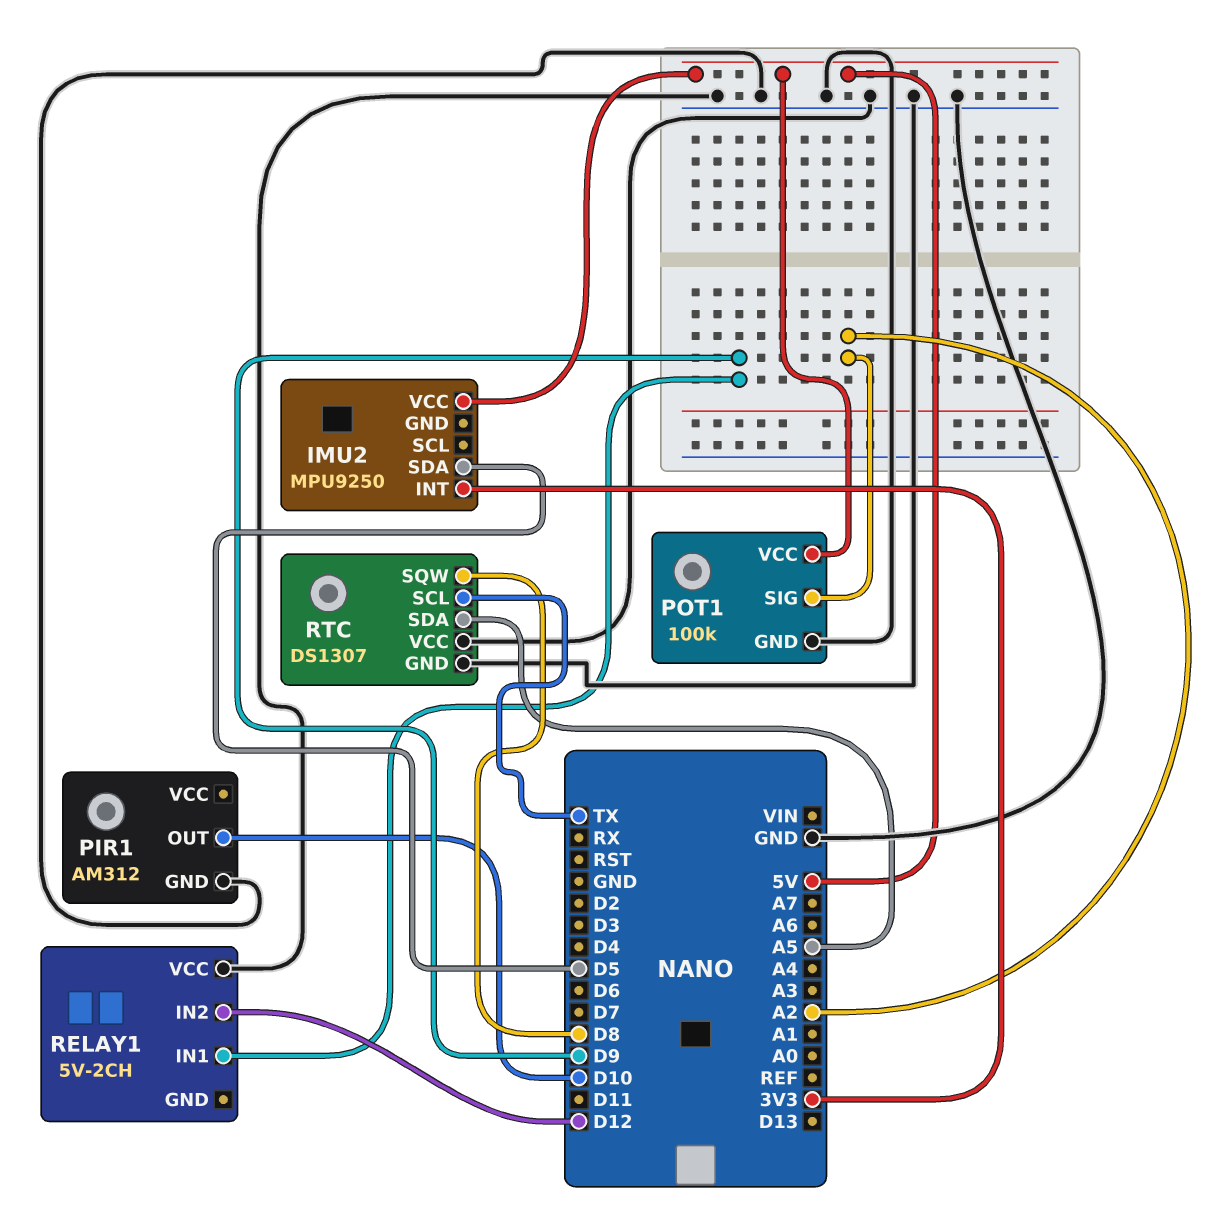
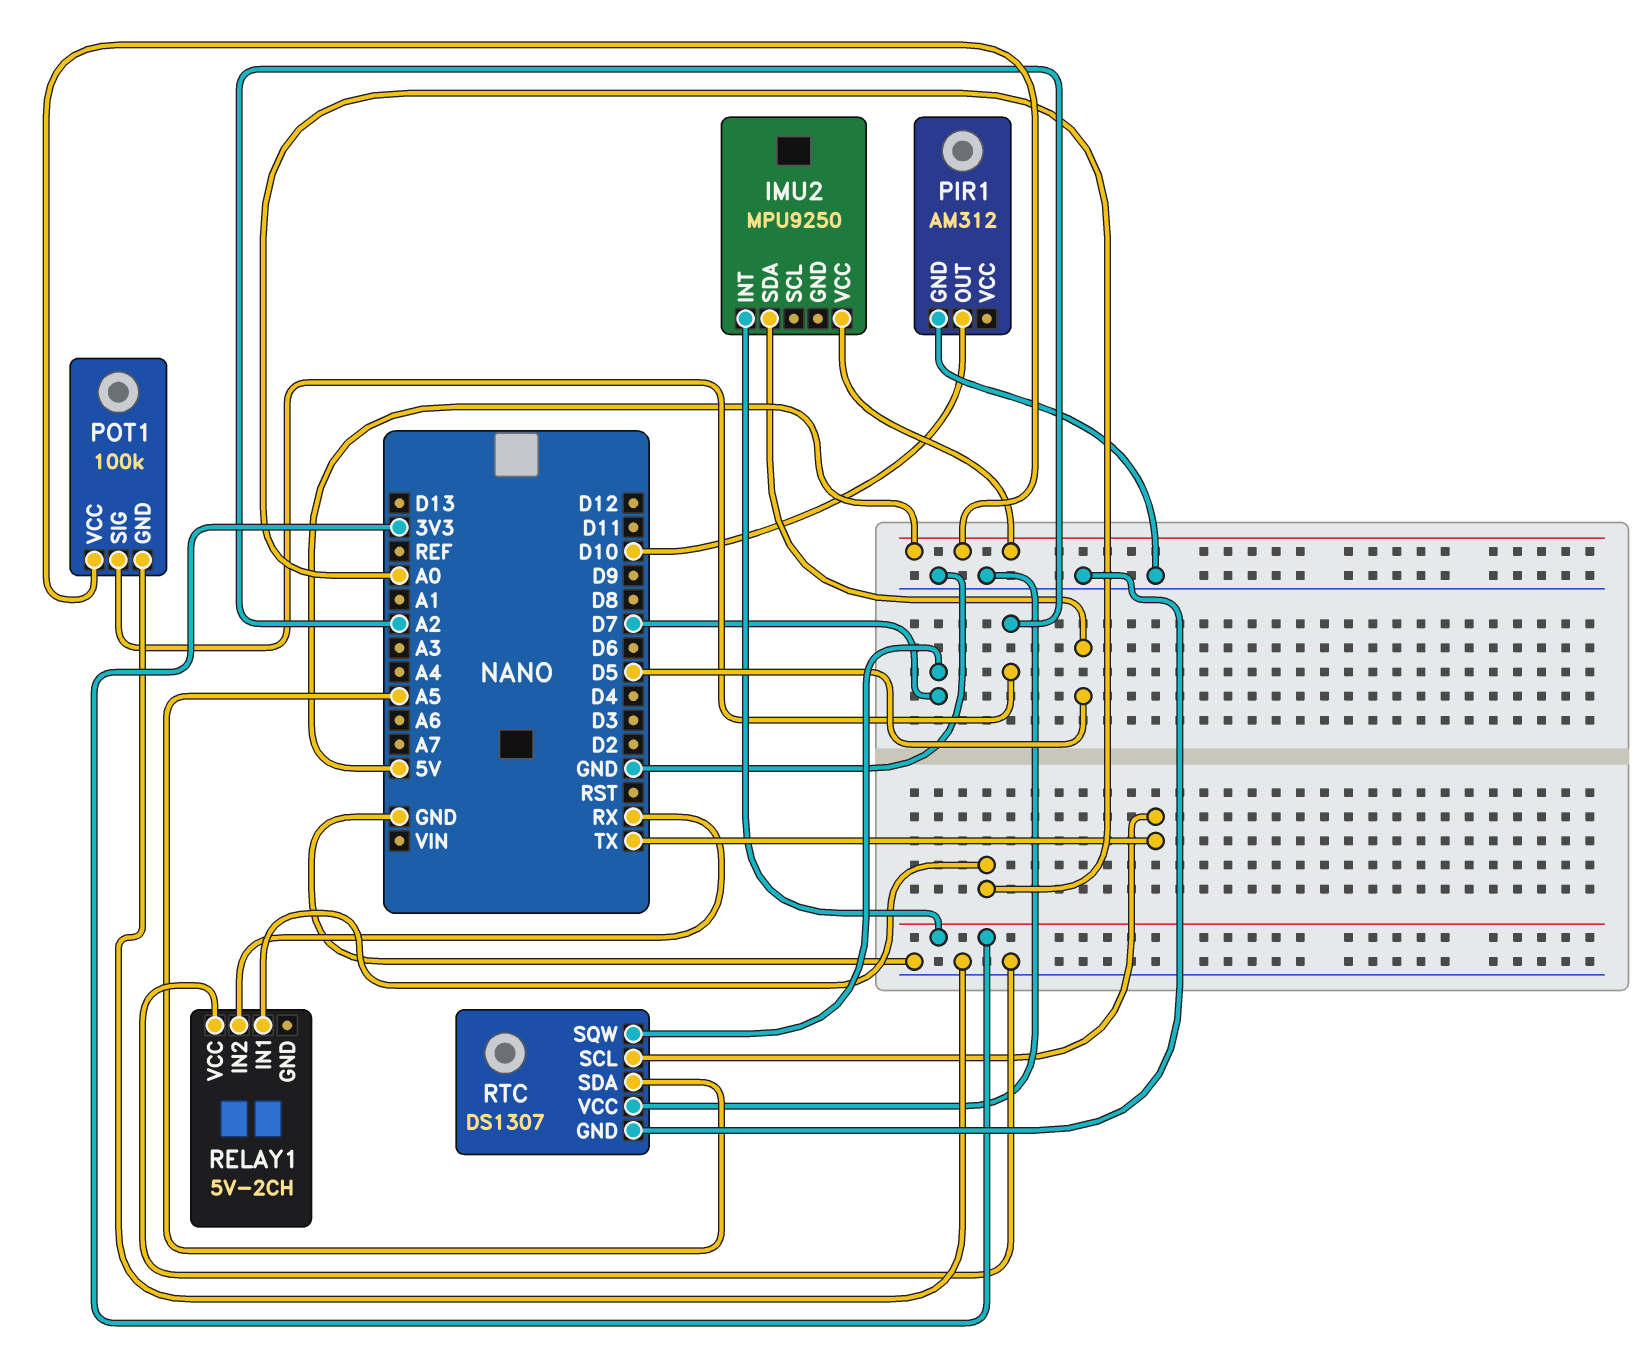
RELAY1 pin IN1: D9 -> A0
RELAY1 pin IN2: D12 -> RX
RTC pin SQW: D8 -> D7

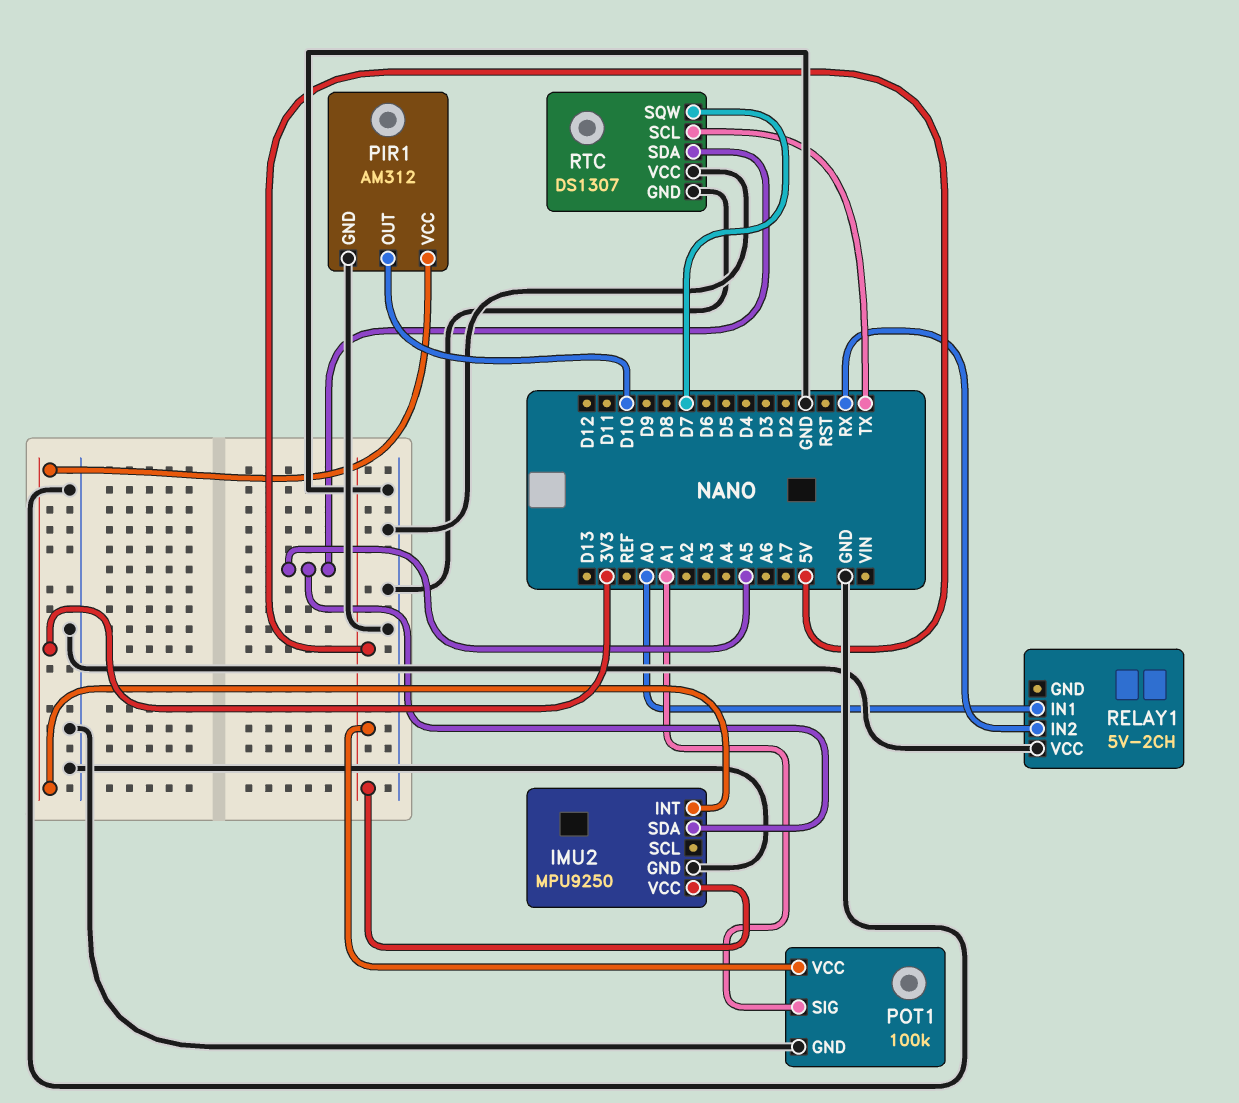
IMU2 pin GND: none -> GND
IMU2 pin SDA: D5 -> A5
PIR1 pin VCC: none -> 3V3
POT1 pin SIG: A2 -> A1

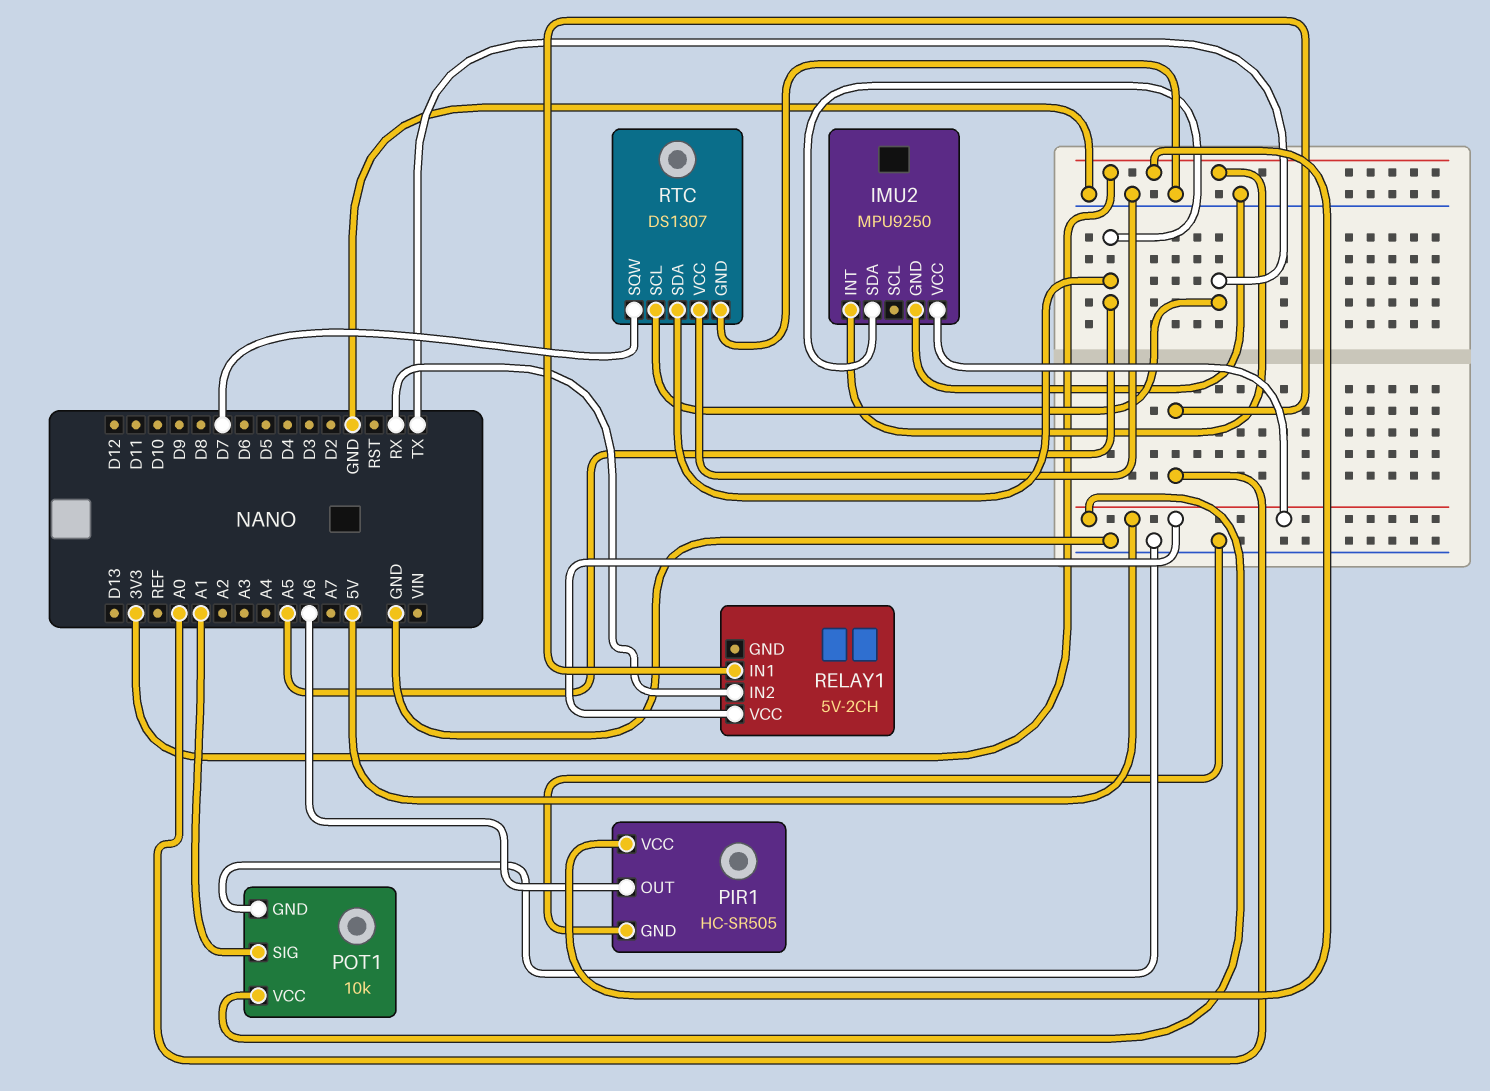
PIR1: AM312 -> HC-SR505
PIR1 pin OUT: D10 -> A6
POT1: 100k -> 10k
RELAY1 pin VCC: GND -> 5V

